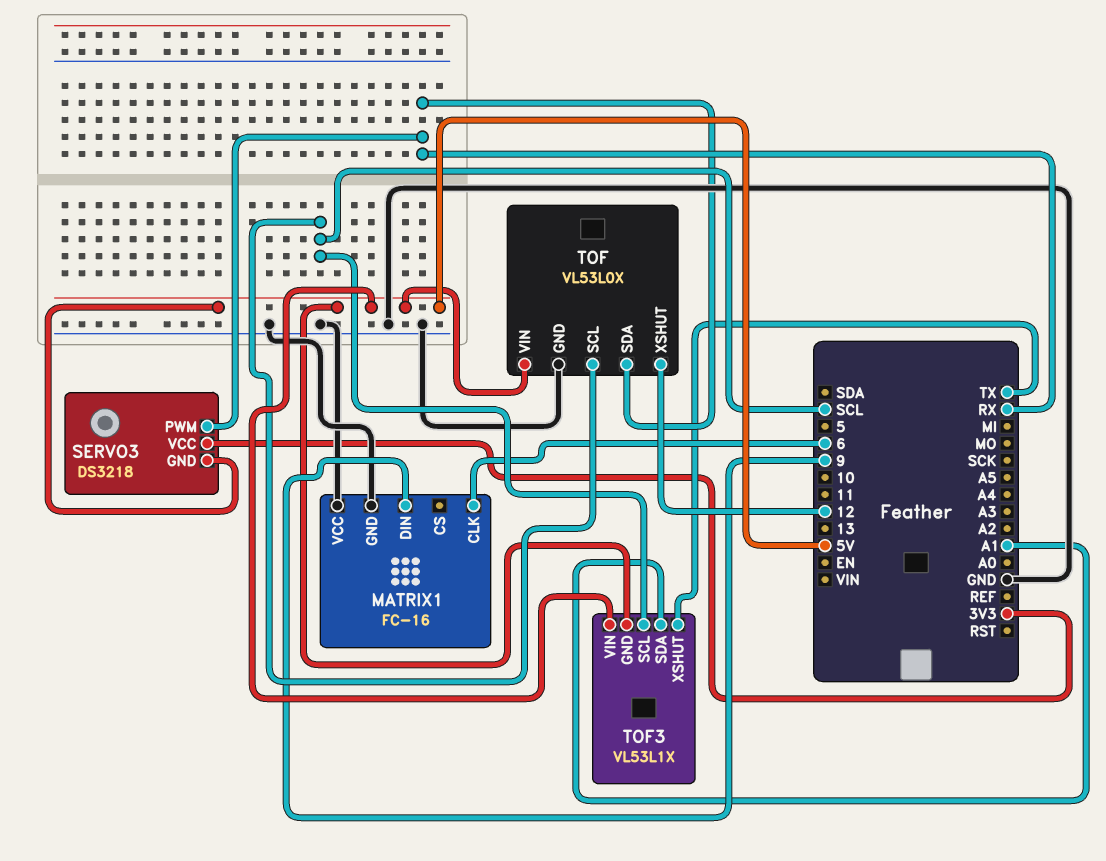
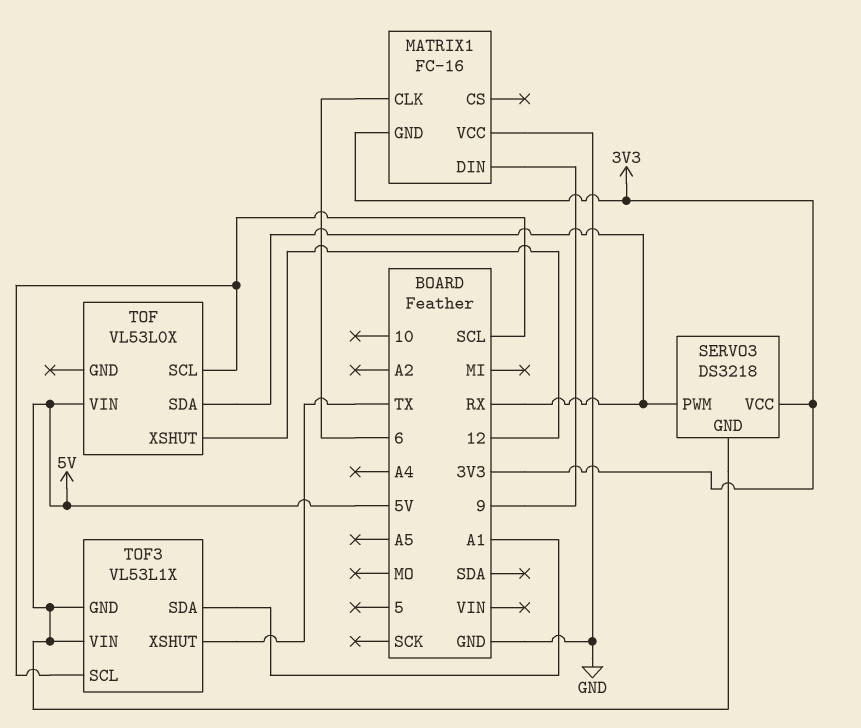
MATRIX1 pin GND: GND -> 3V3
TOF pin GND: GND -> none

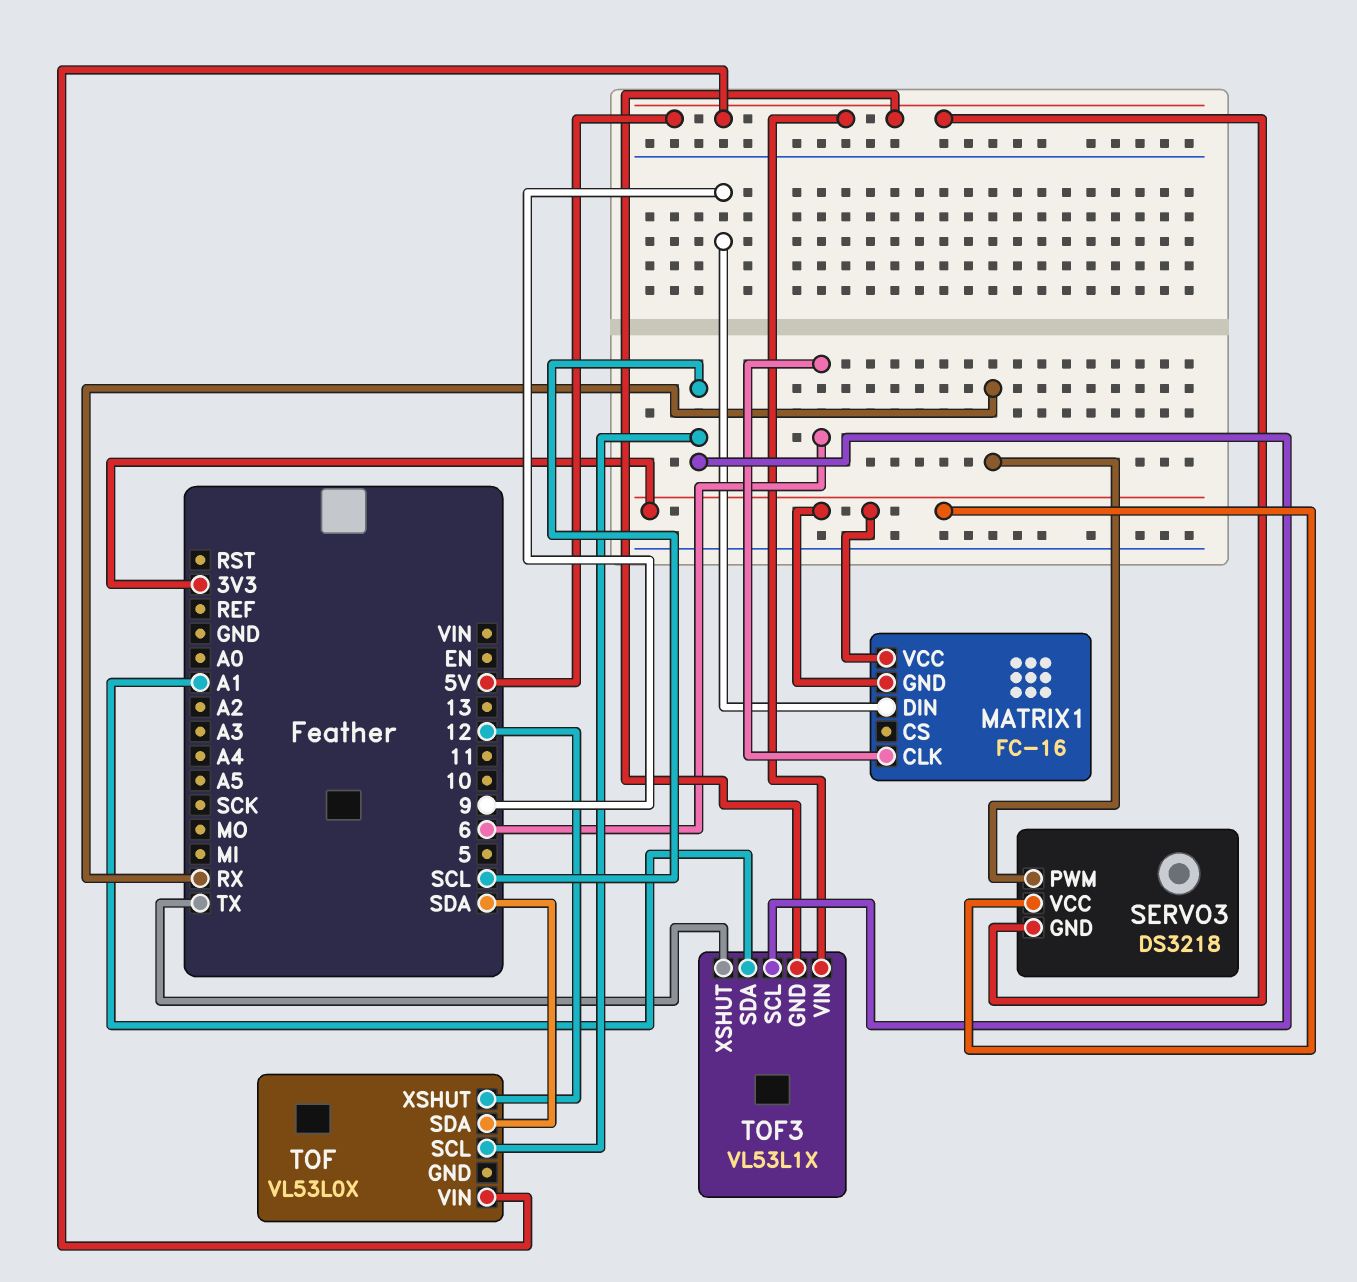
MATRIX1 pin VCC: GND -> 3V3
TOF pin SDA: RX -> SDA

